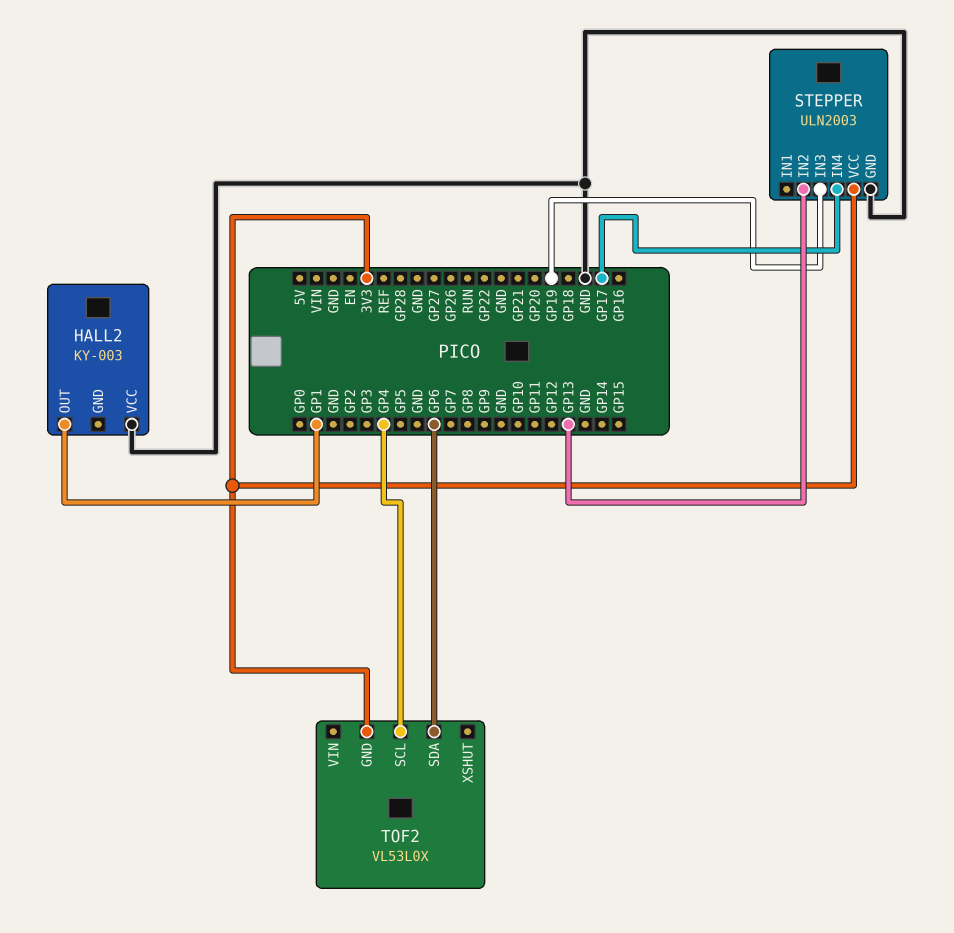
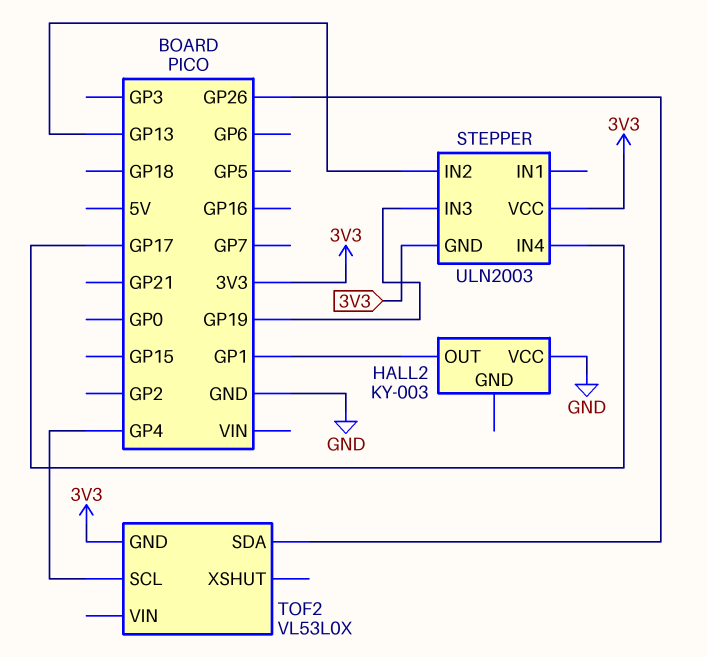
STEPPER pin GND: GND -> 3V3
TOF2 pin SDA: GP6 -> GP26

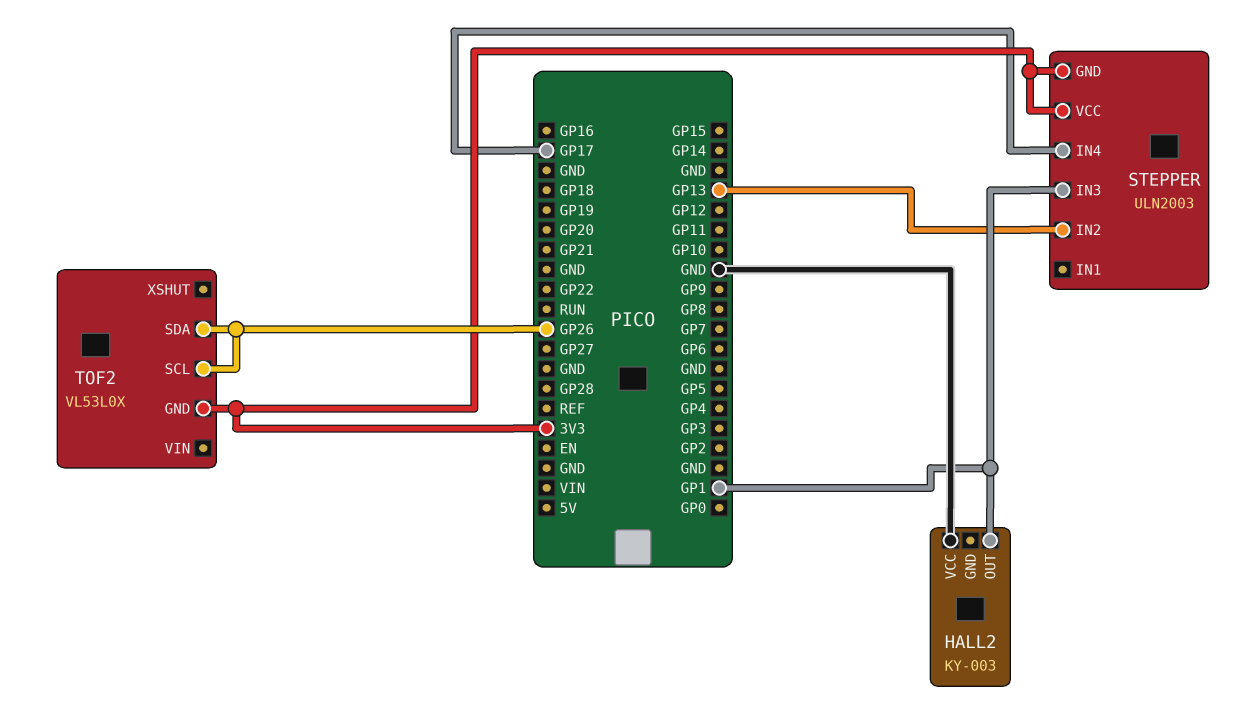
STEPPER pin IN3: GP19 -> GP1
TOF2 pin SCL: GP4 -> GP26

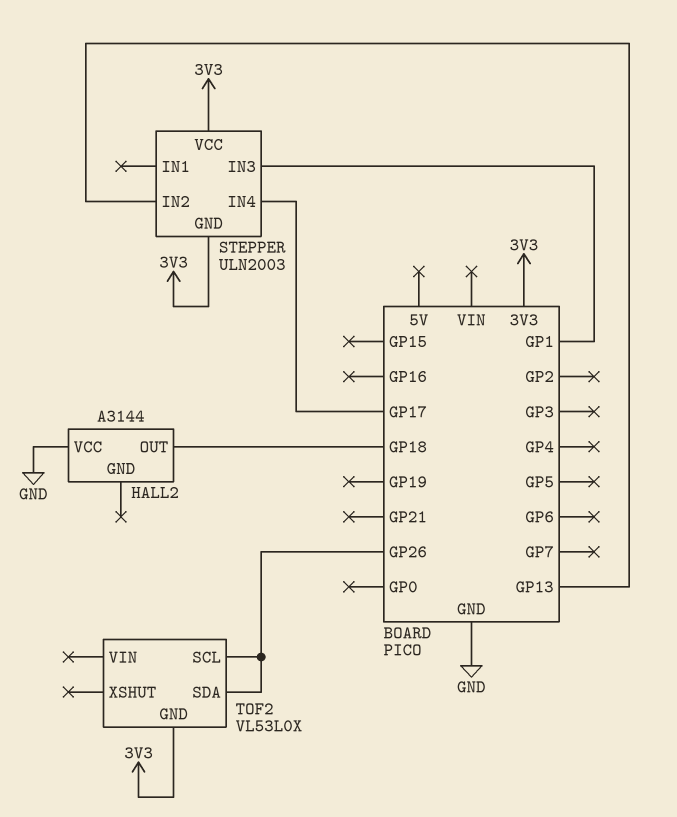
HALL2: KY-003 -> A3144
HALL2 pin OUT: GP1 -> GP18

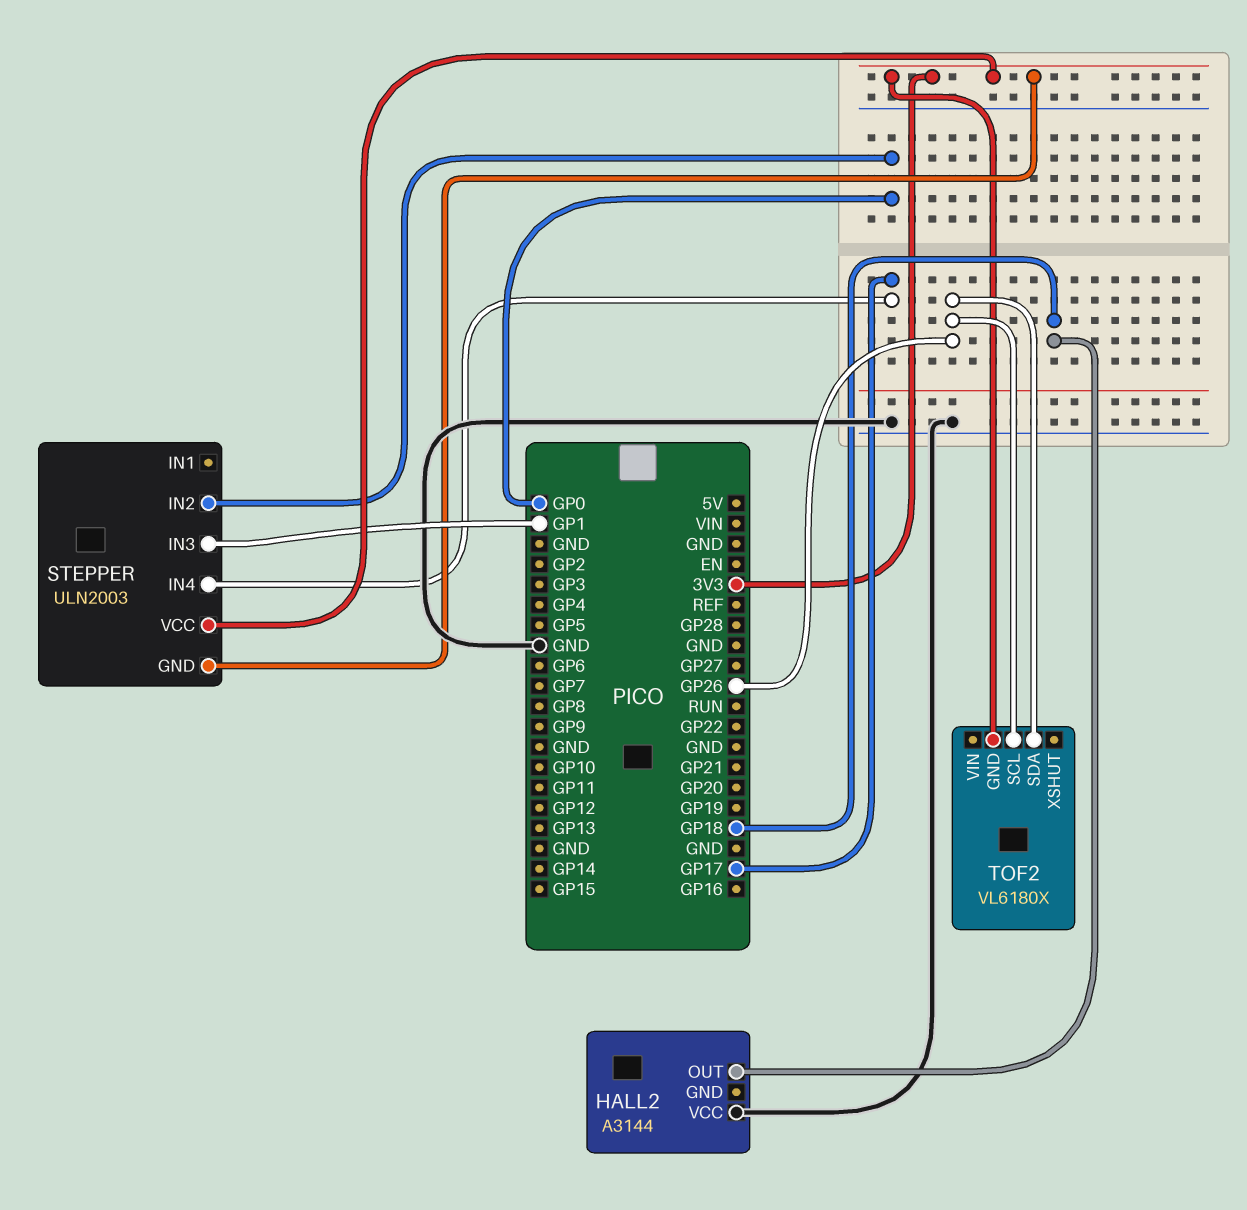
STEPPER pin IN2: GP13 -> GP0
TOF2: VL53L0X -> VL6180X

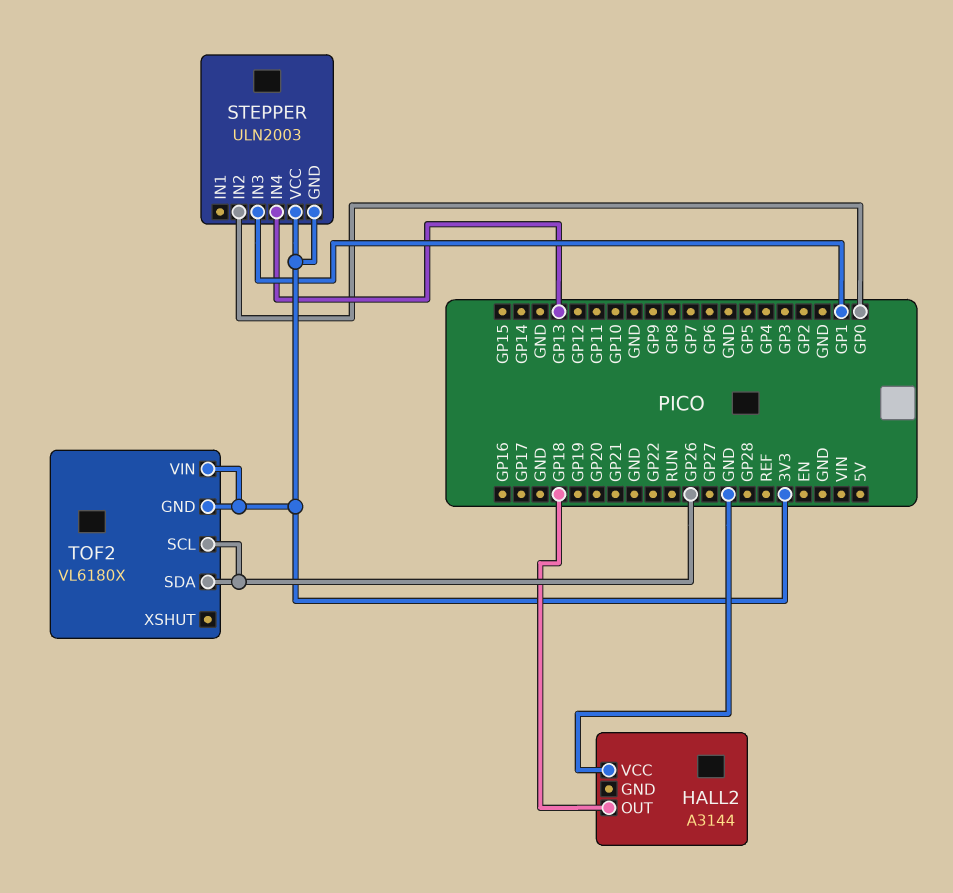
STEPPER pin IN4: GP17 -> GP13
TOF2 pin VIN: none -> 3V3

